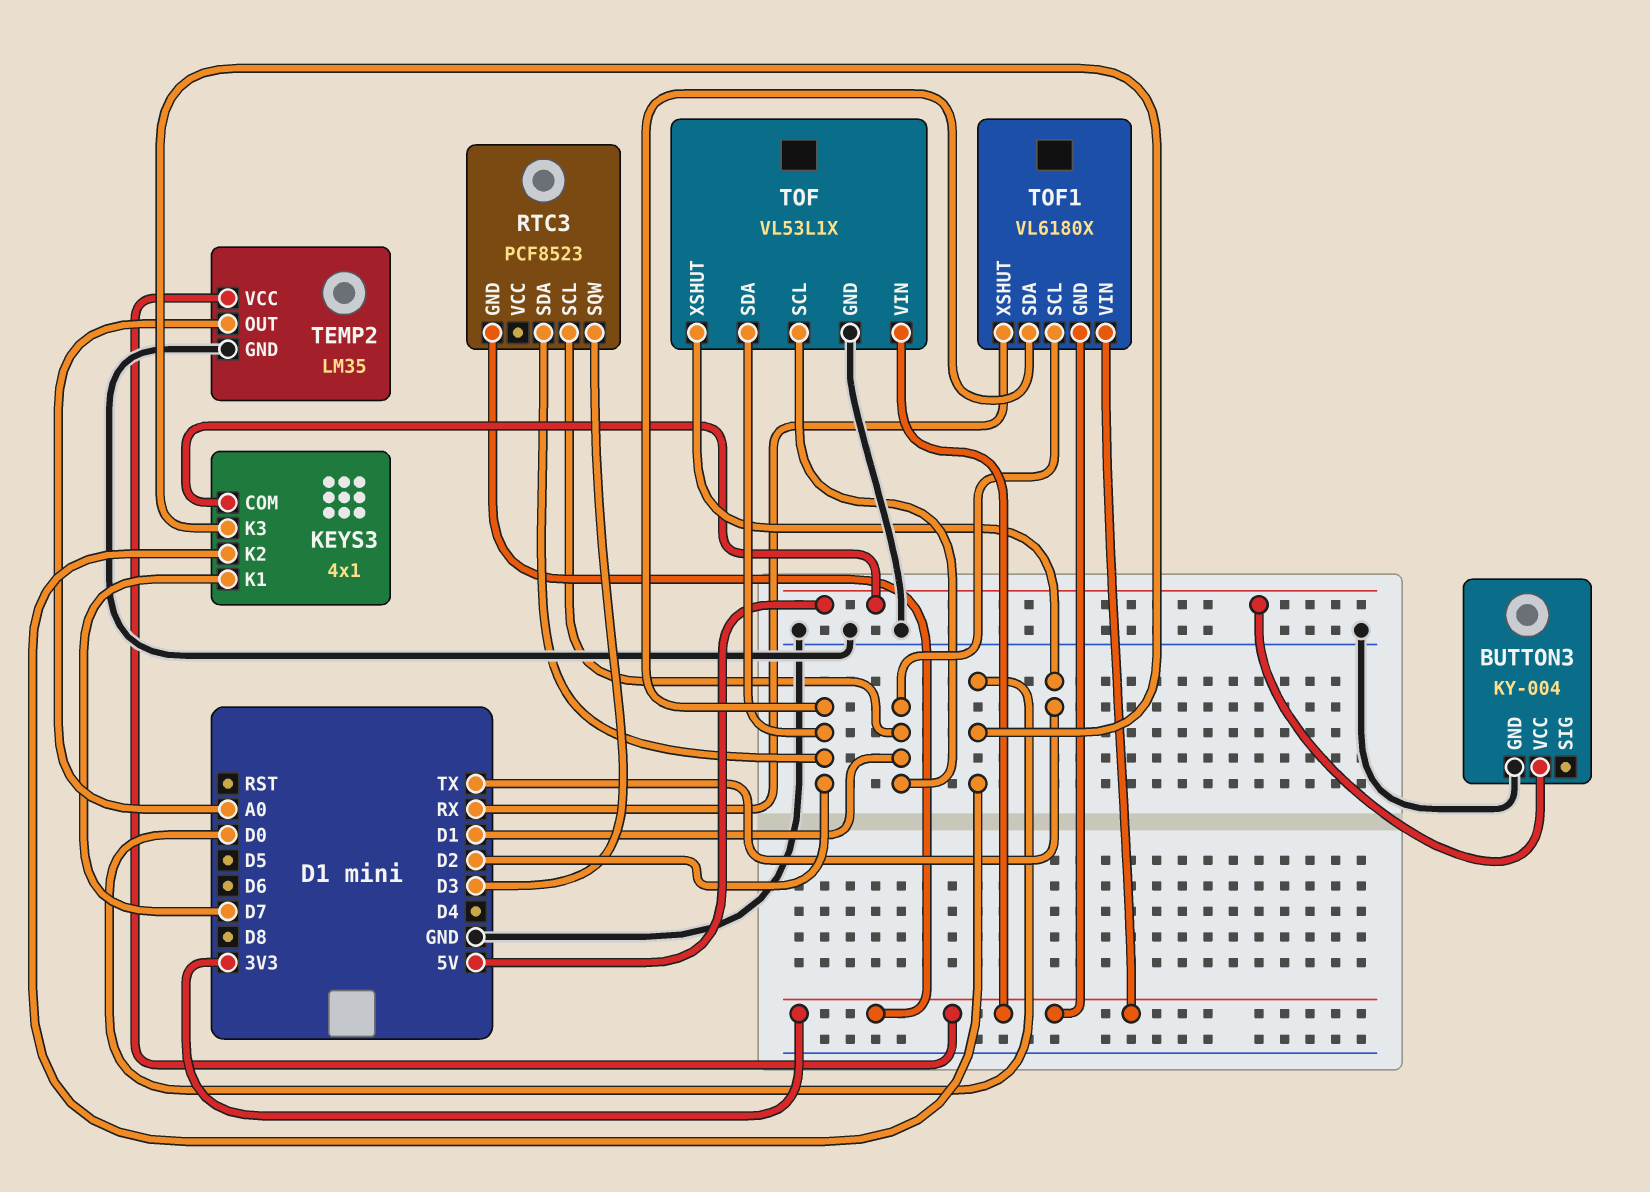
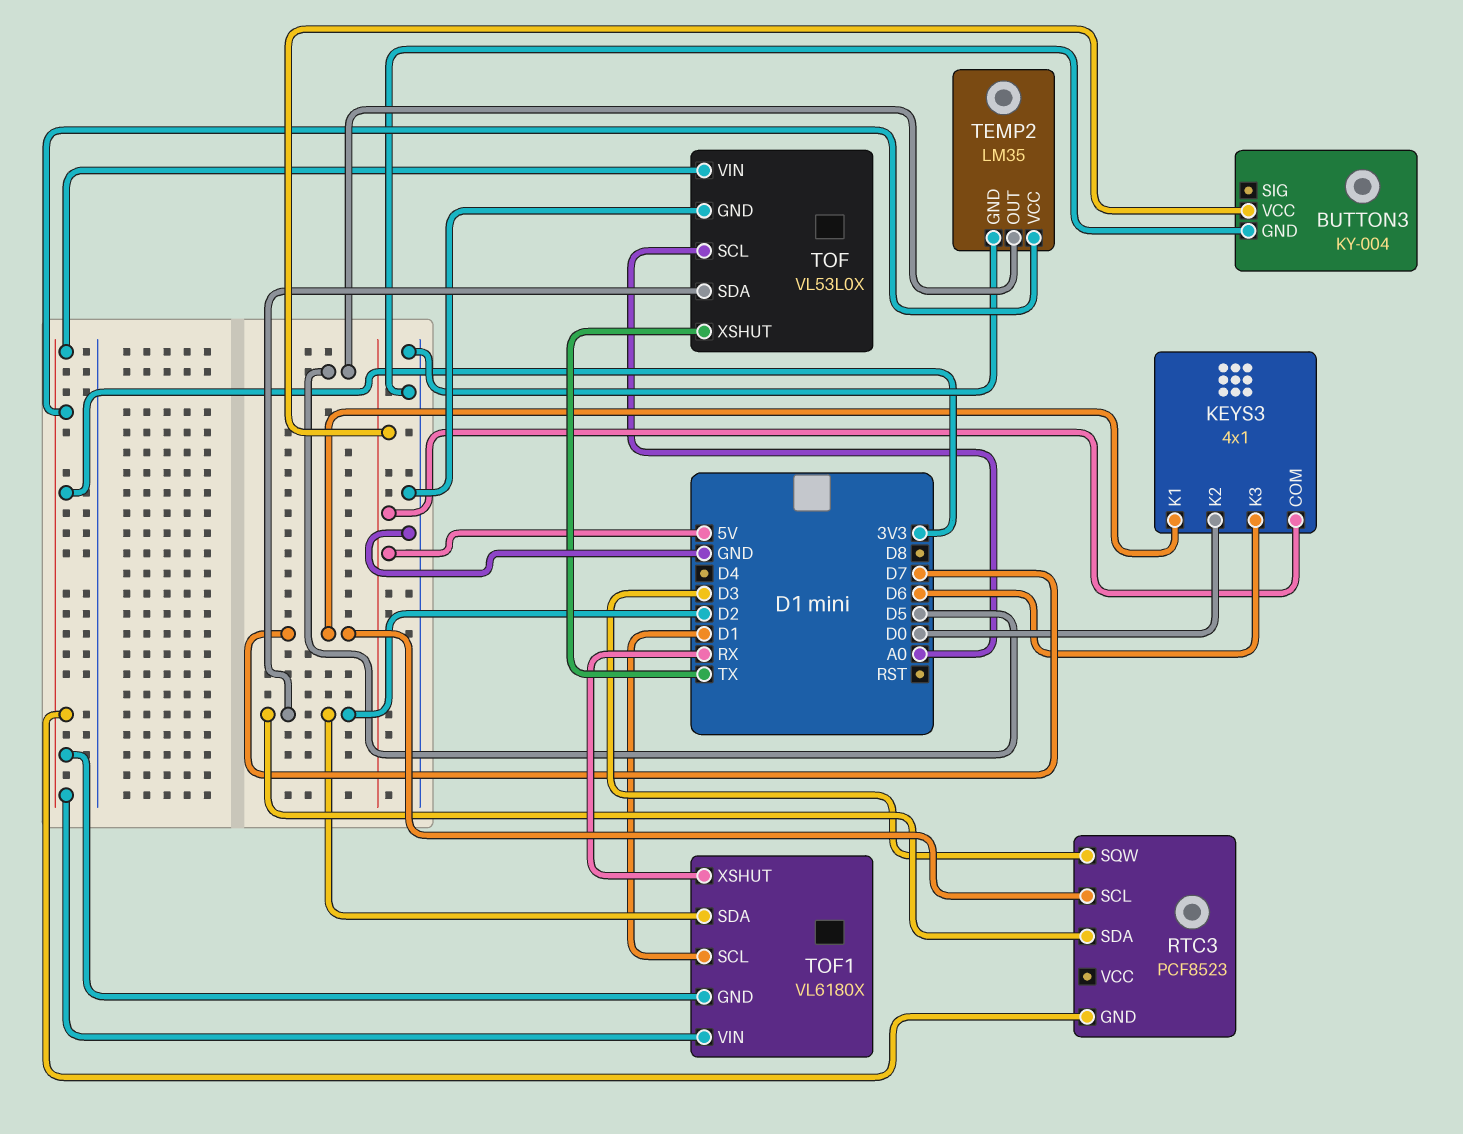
KEYS3 pin K3: D0 -> D6
RTC3 pin SCL: D1 -> D7
TEMP2 pin OUT: A0 -> D5
TOF: VL53L1X -> VL53L0X
TOF pin SCL: D1 -> A0

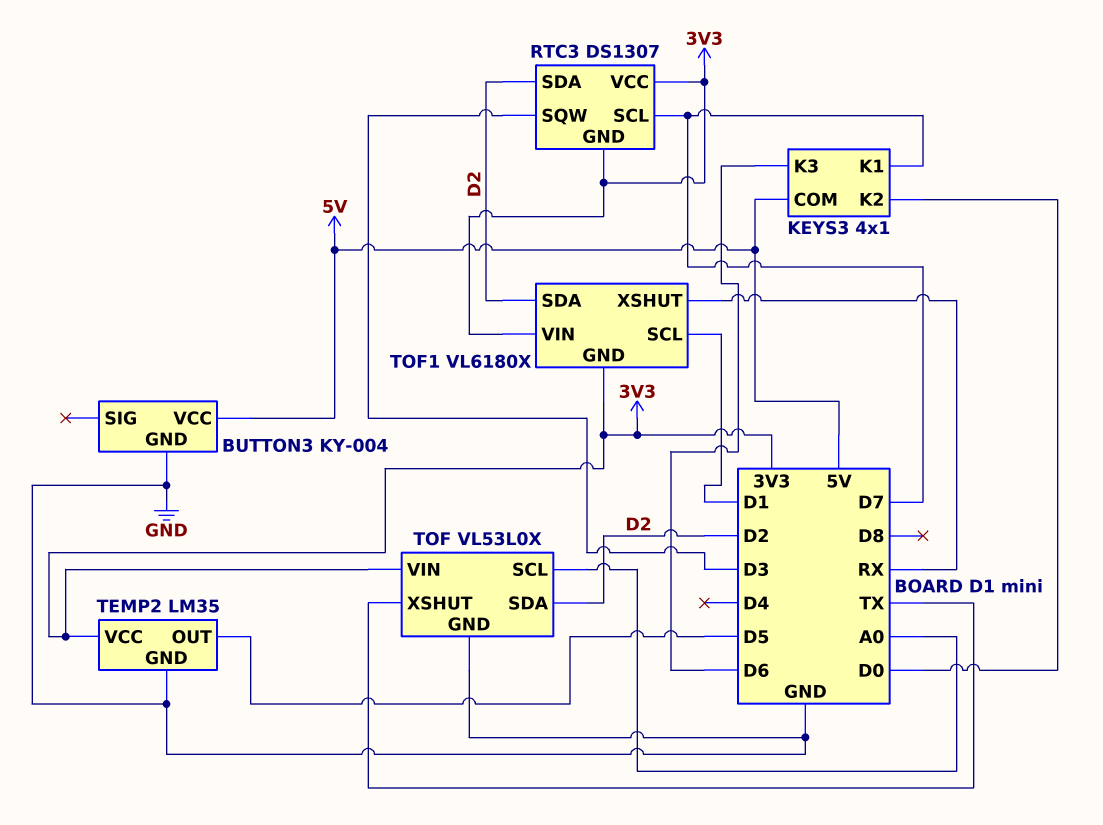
RTC3: PCF8523 -> DS1307
RTC3 pin VCC: none -> 3V3

